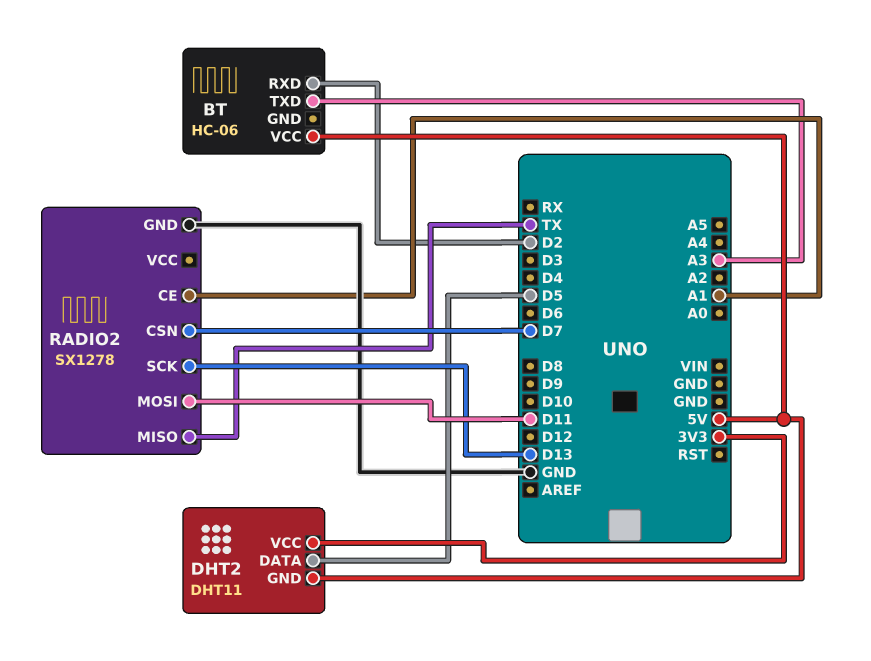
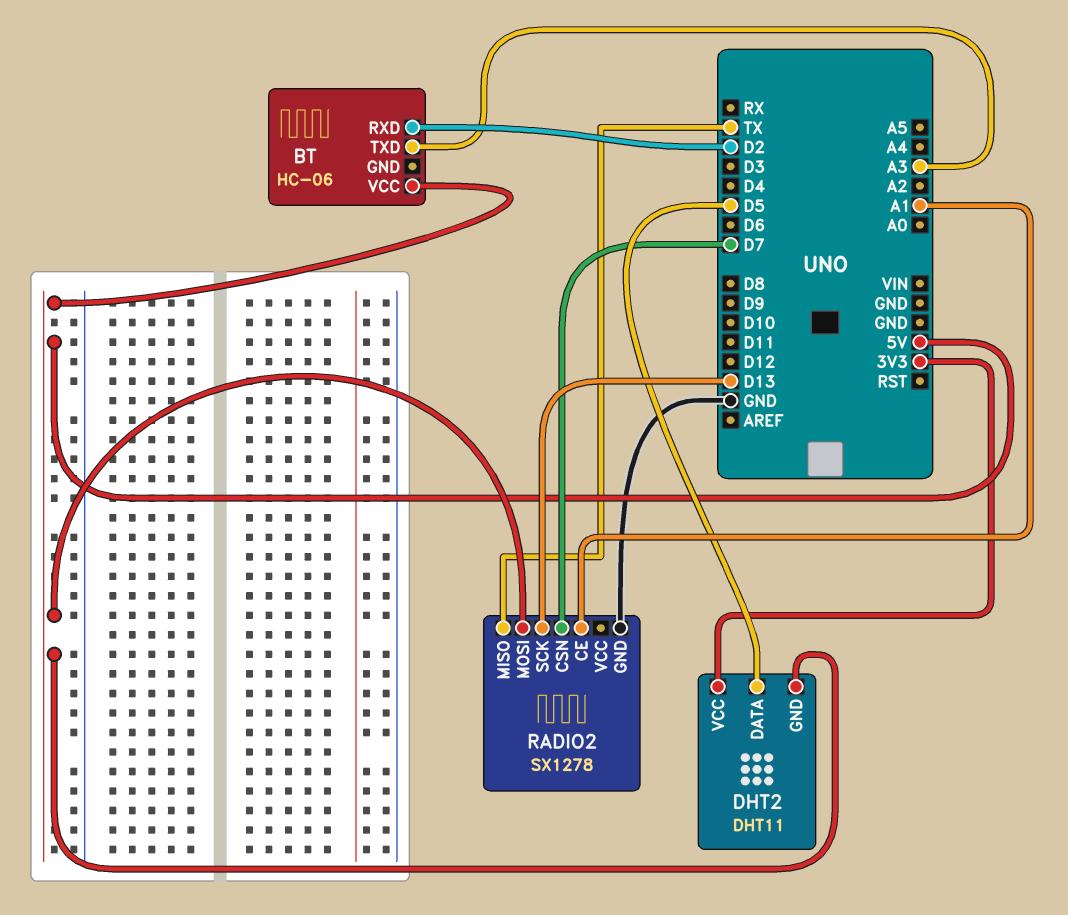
RADIO2 pin MOSI: D11 -> 5V

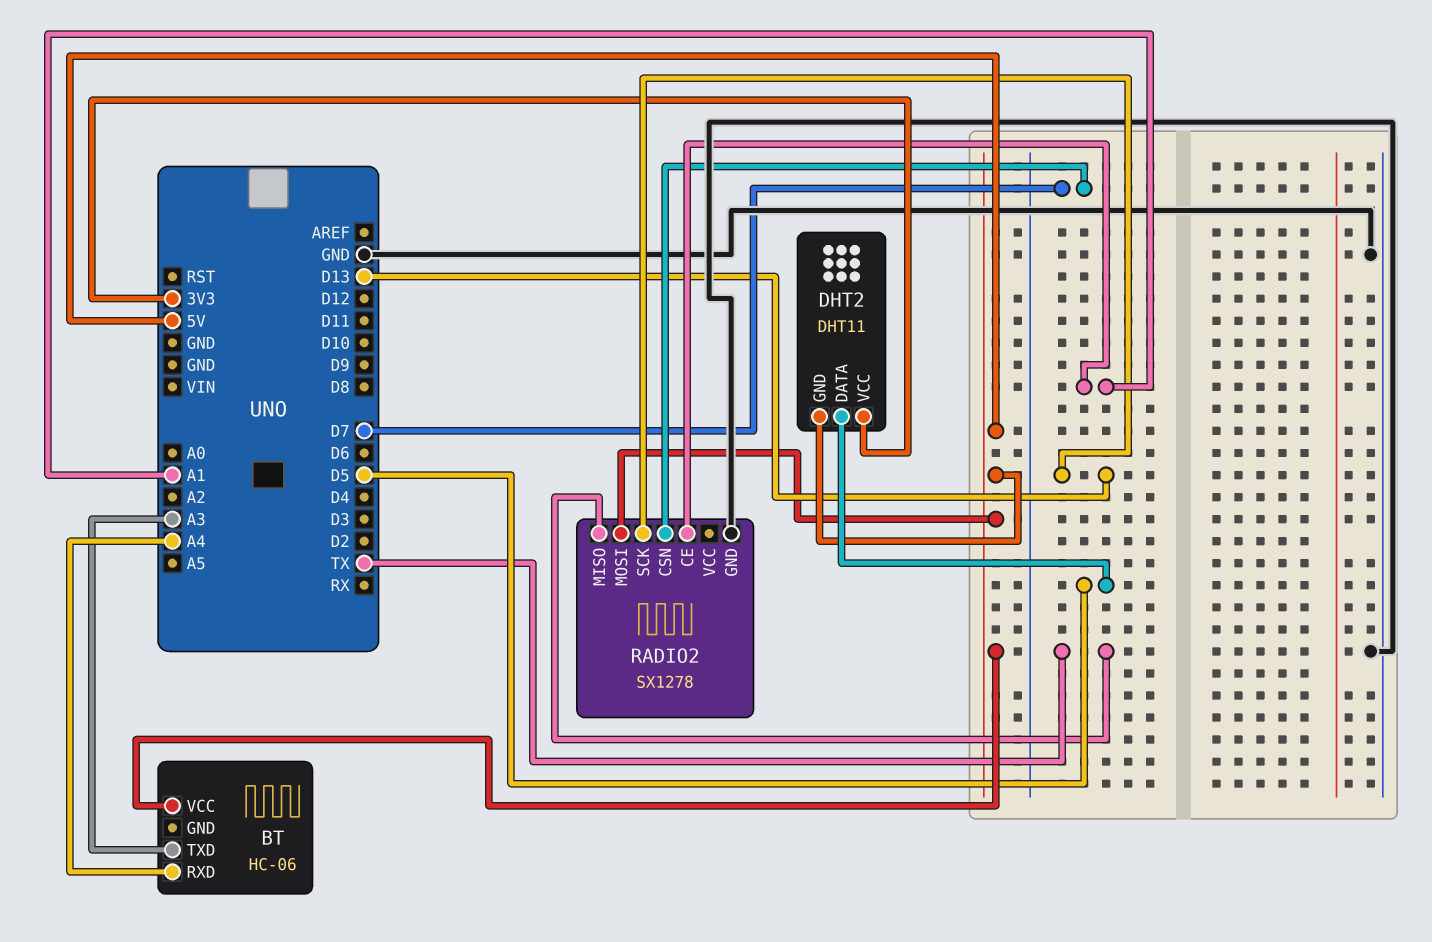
BT pin RXD: D2 -> A4

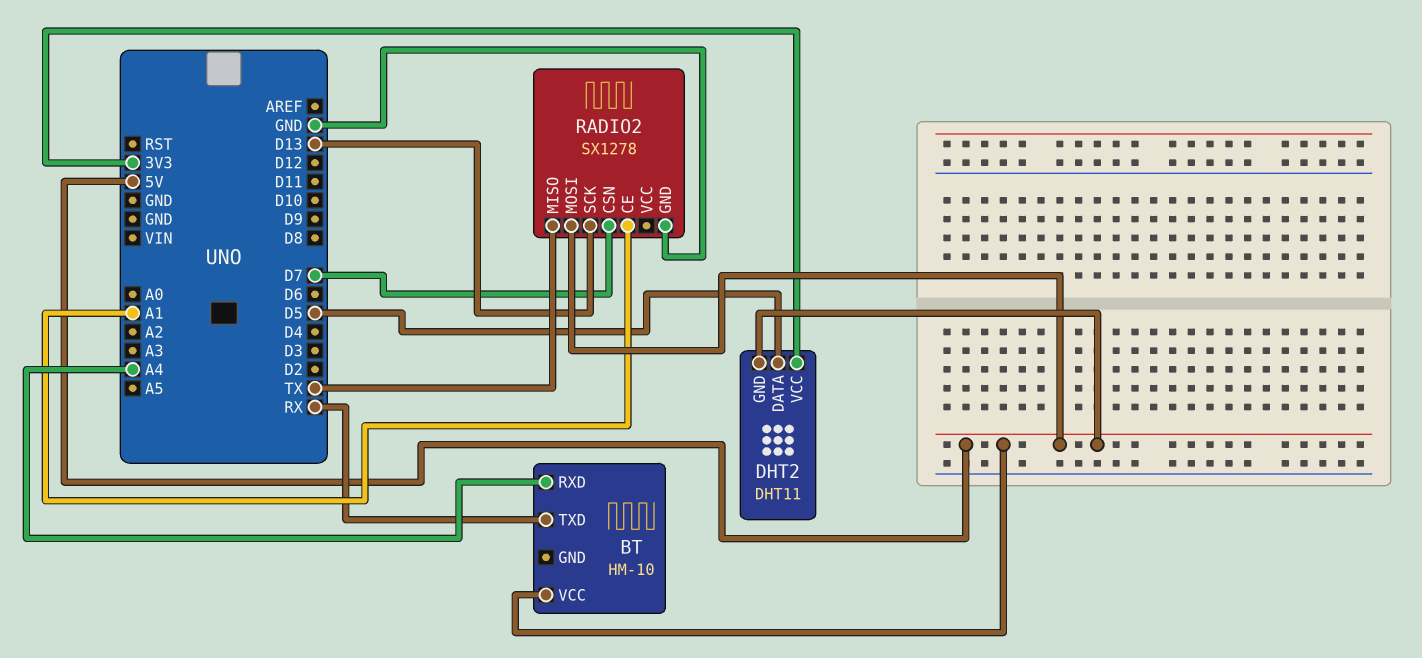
BT: HC-06 -> HM-10
BT pin TXD: A3 -> RX

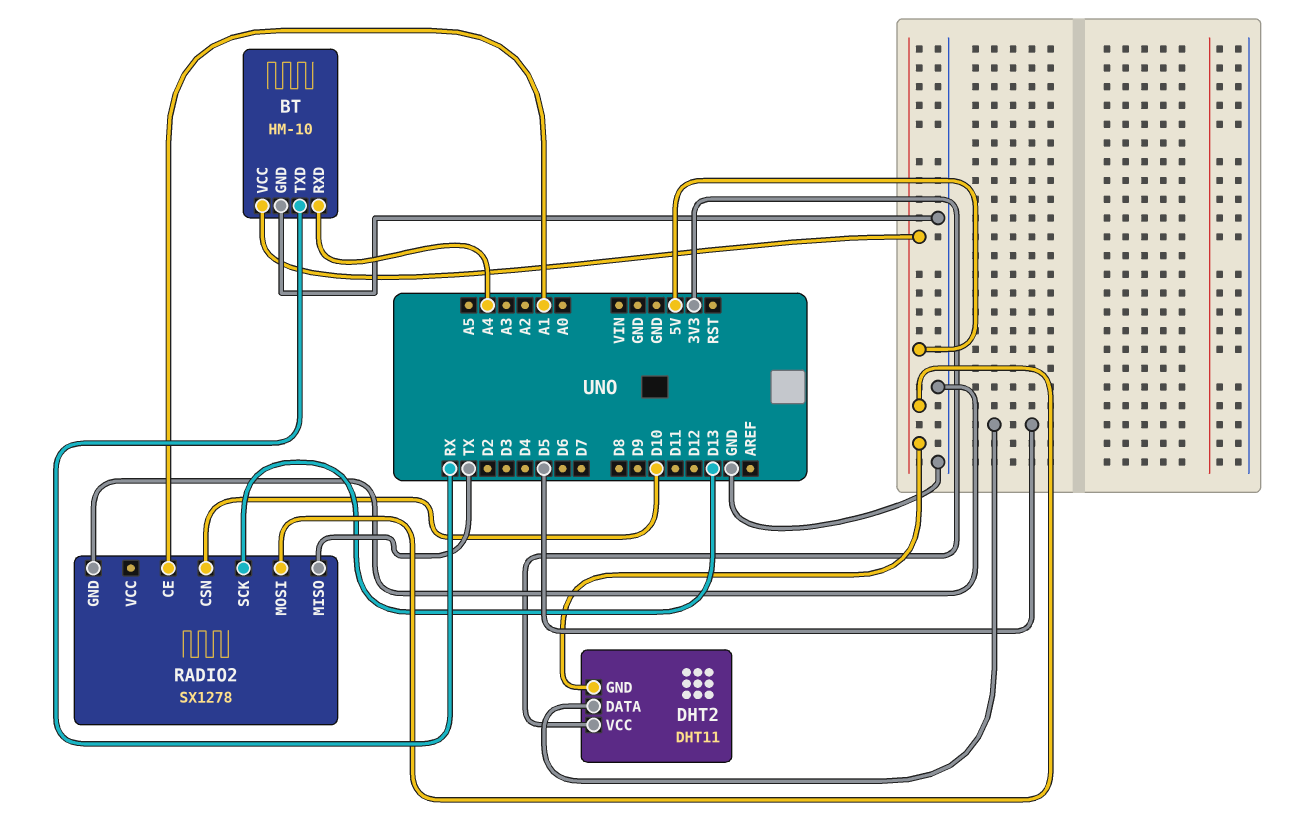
BT pin GND: none -> GND
RADIO2 pin CSN: D7 -> D10

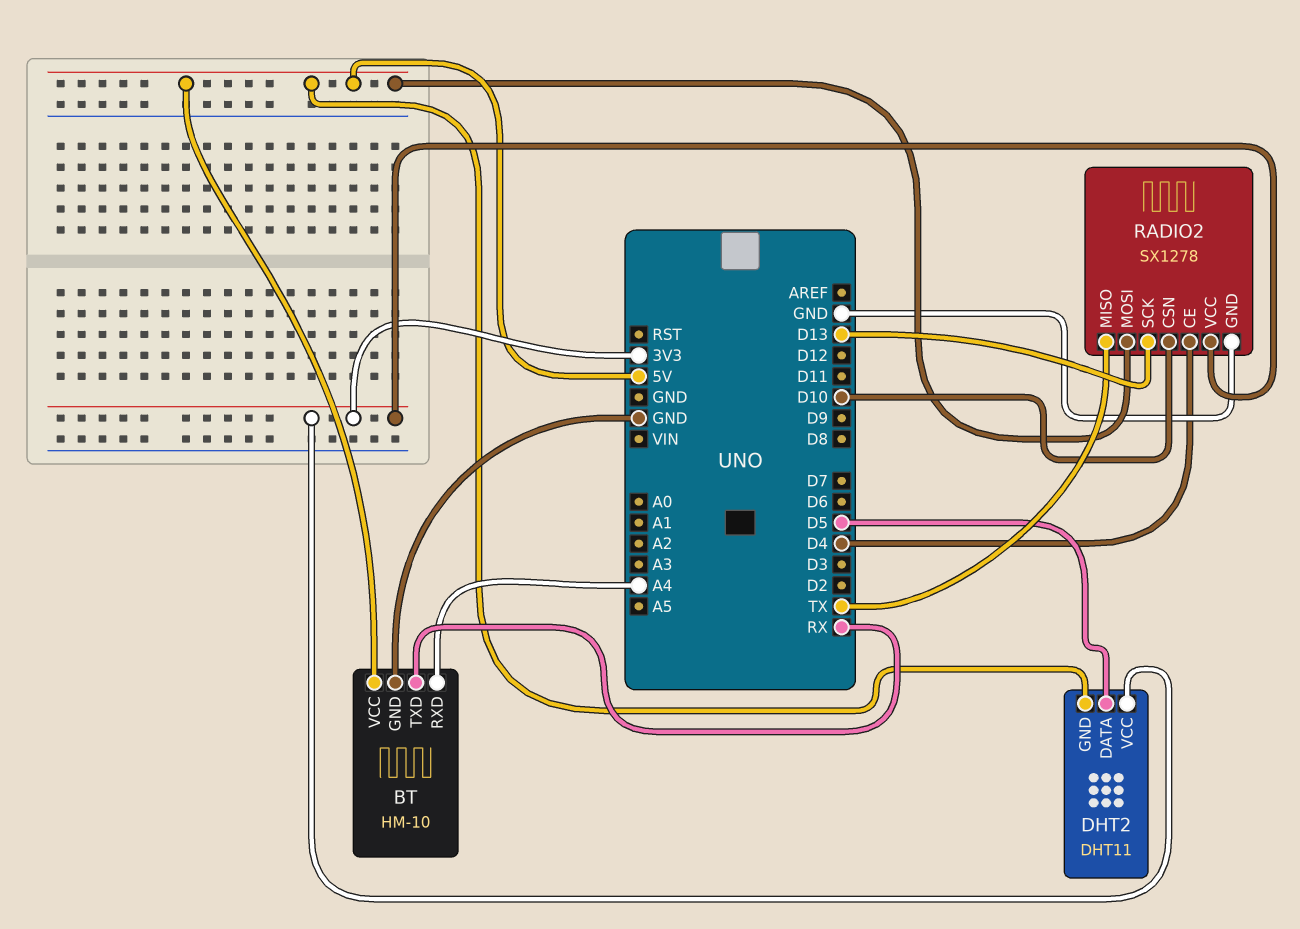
RADIO2 pin CE: A1 -> D4
RADIO2 pin VCC: none -> 3V3

